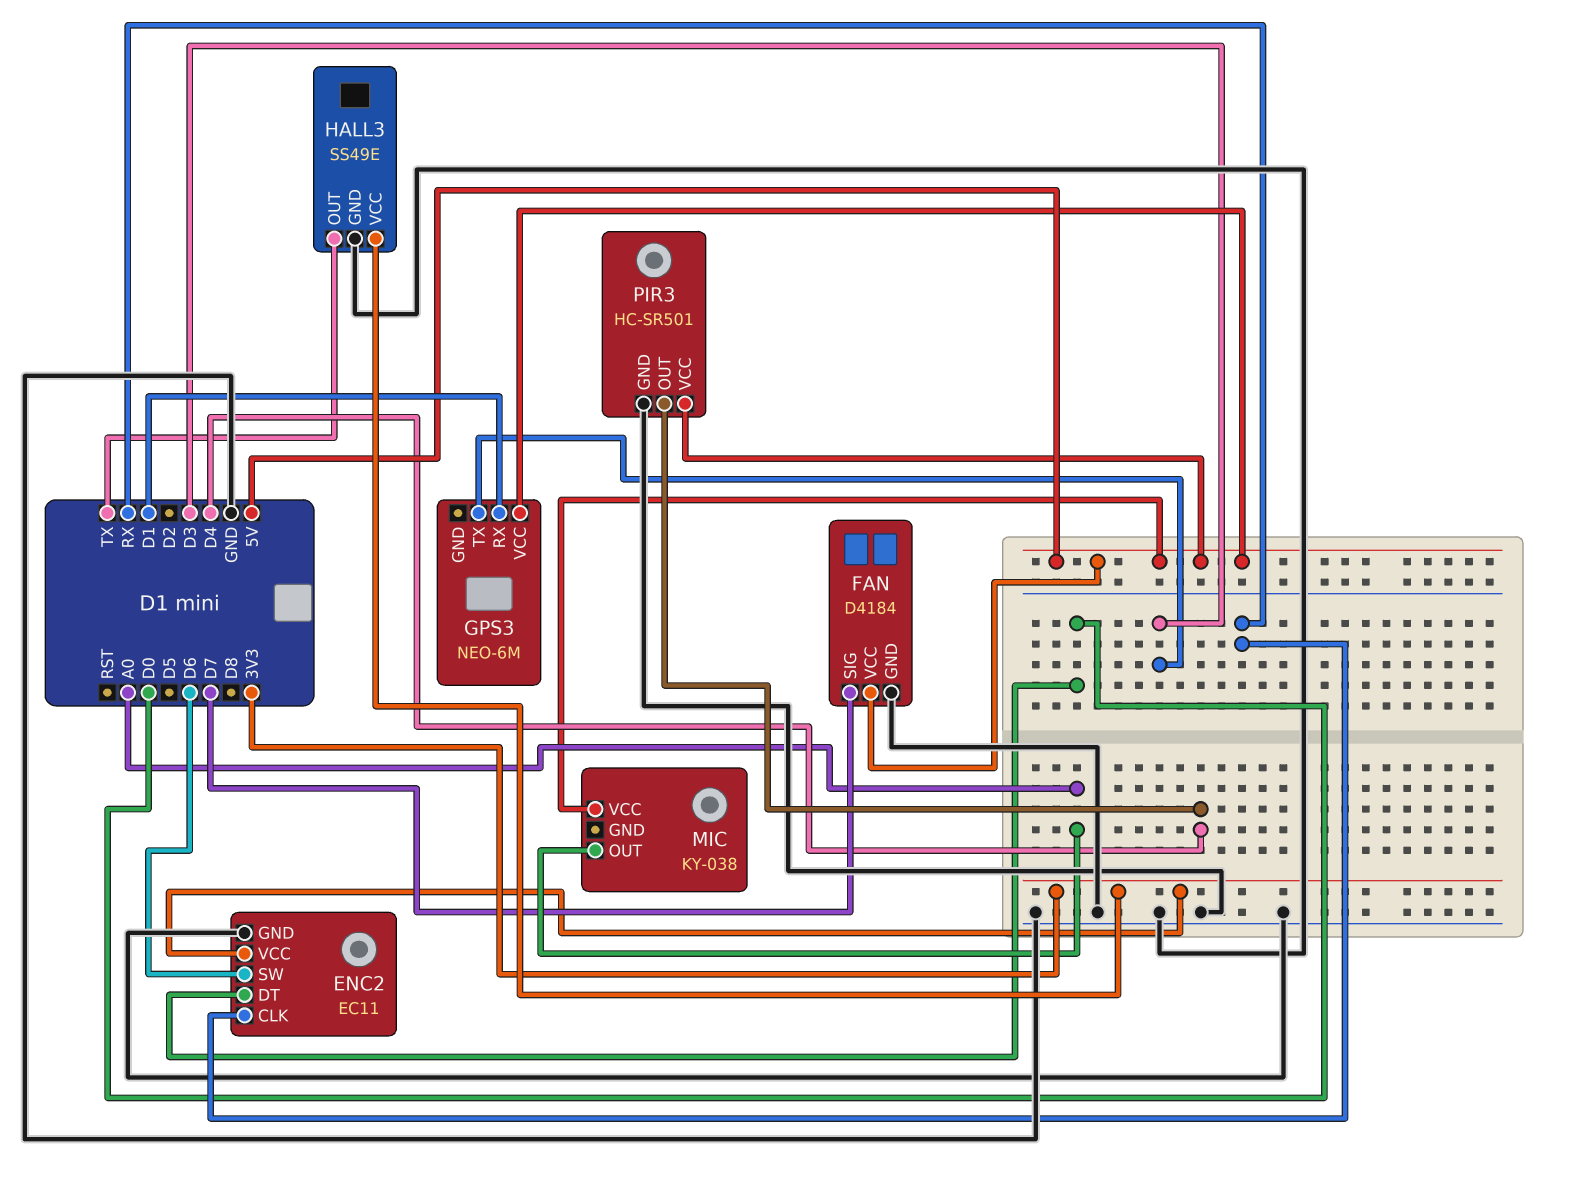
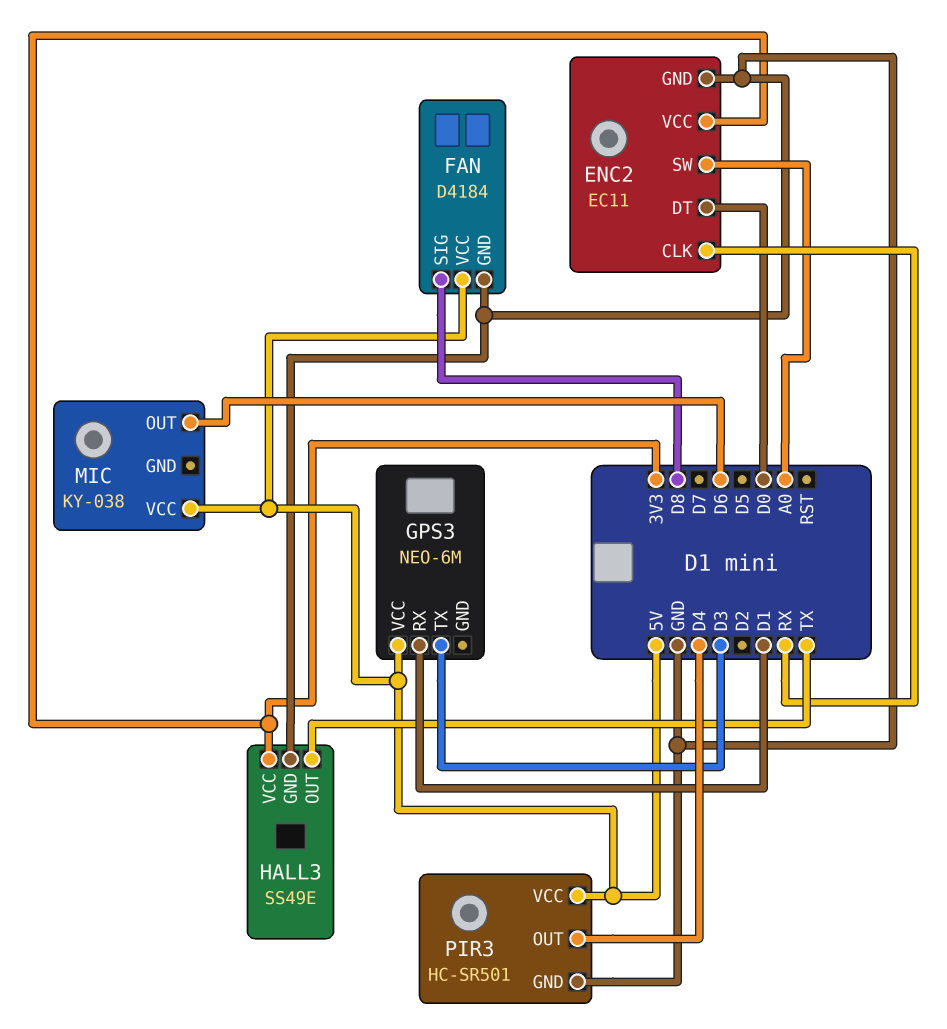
ENC2 pin SW: D6 -> A0
FAN pin SIG: D7 -> D8
MIC pin OUT: A0 -> D6

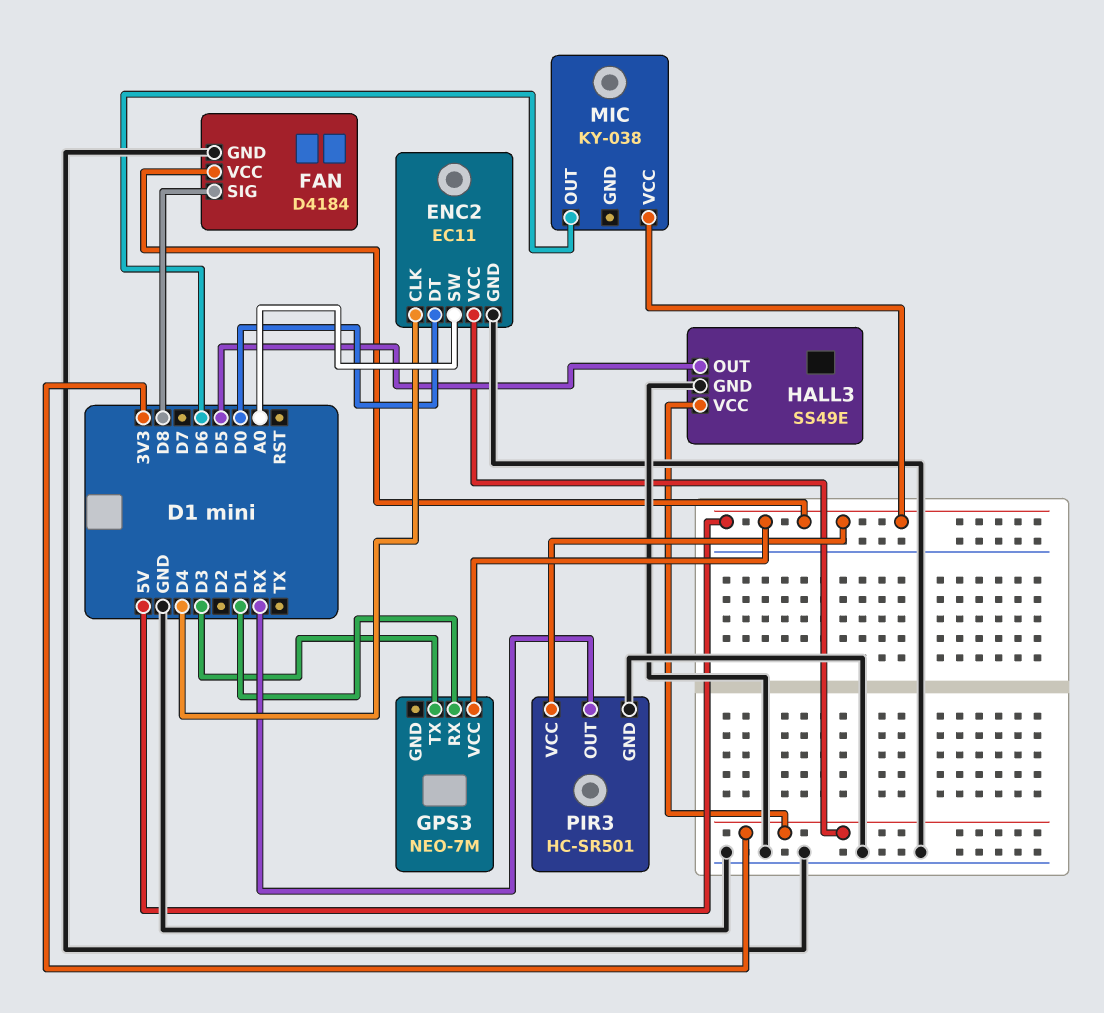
ENC2 pin CLK: RX -> D4
GPS3: NEO-6M -> NEO-7M
HALL3 pin OUT: TX -> D5
PIR3 pin OUT: D4 -> RX

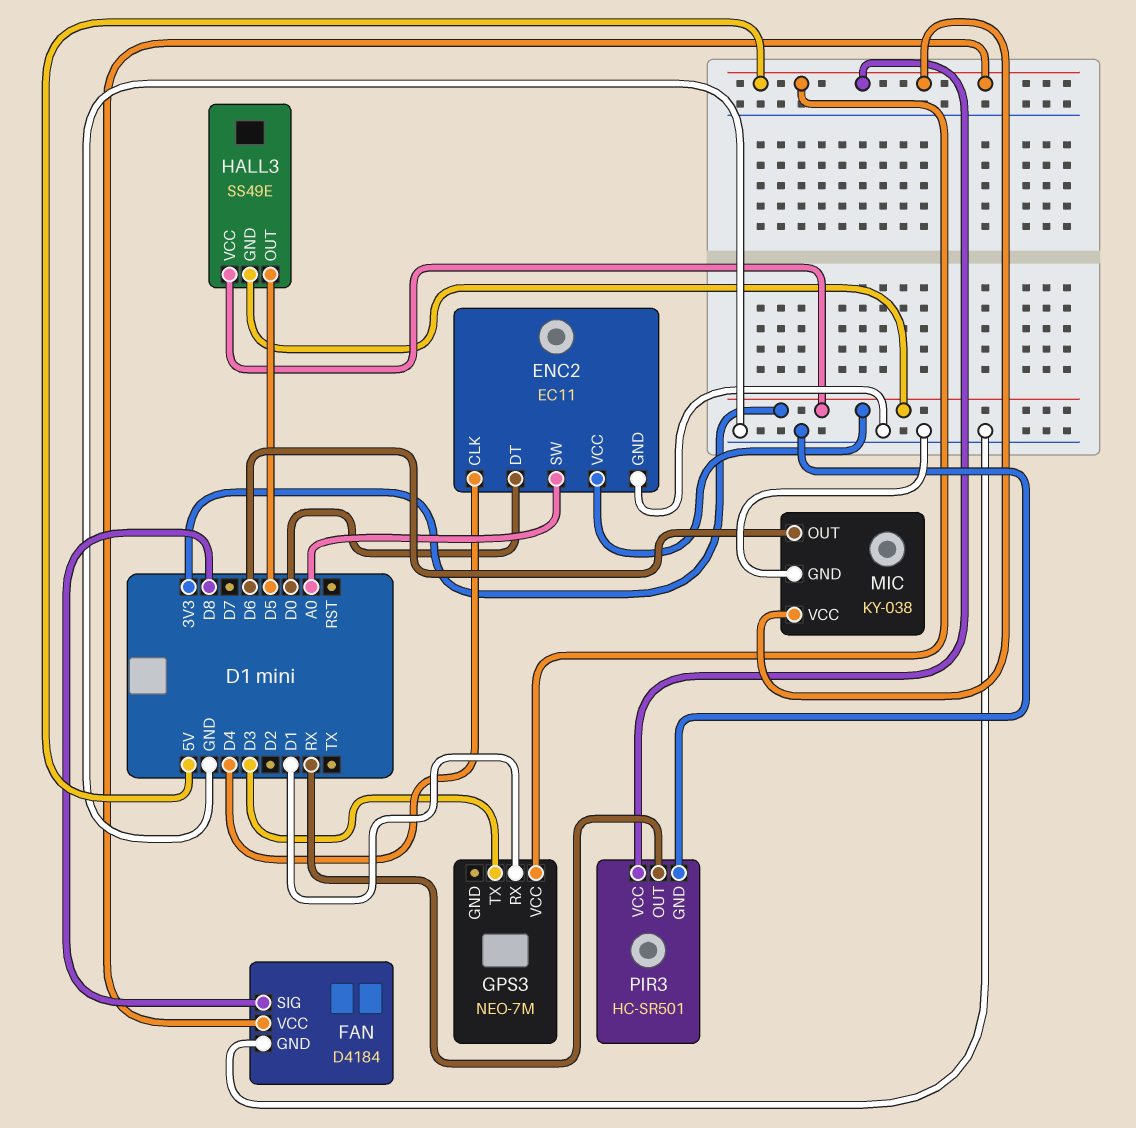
HALL3 pin GND: GND -> 3V3
MIC pin GND: none -> GND

